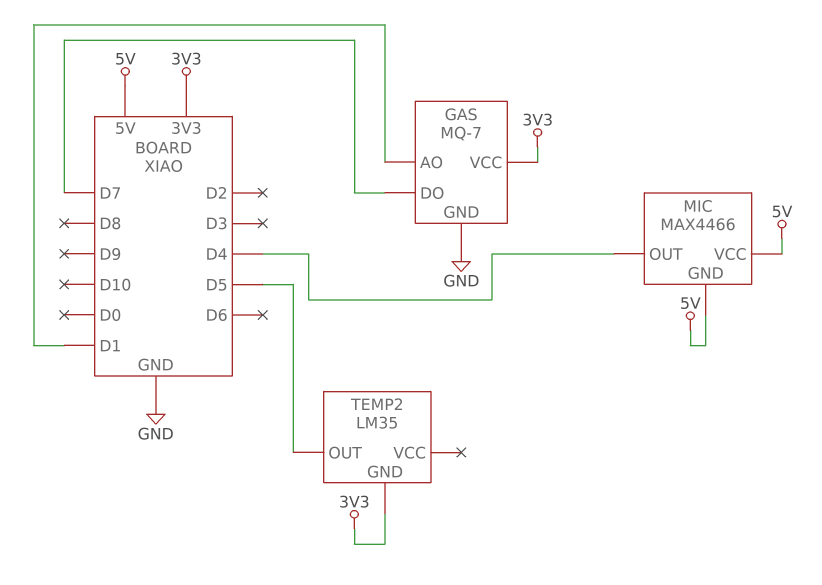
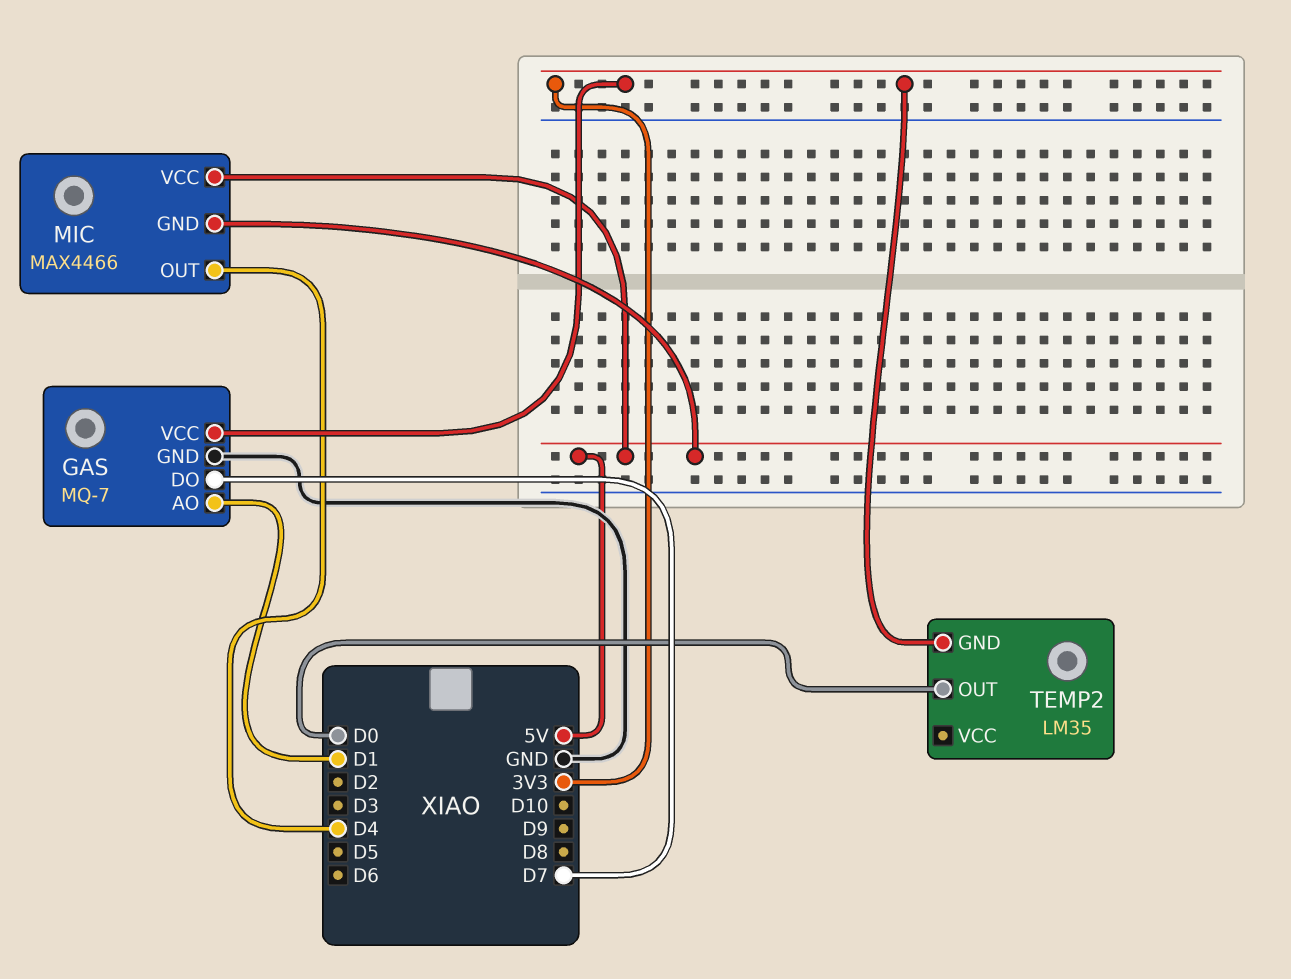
TEMP2 pin OUT: D5 -> D0

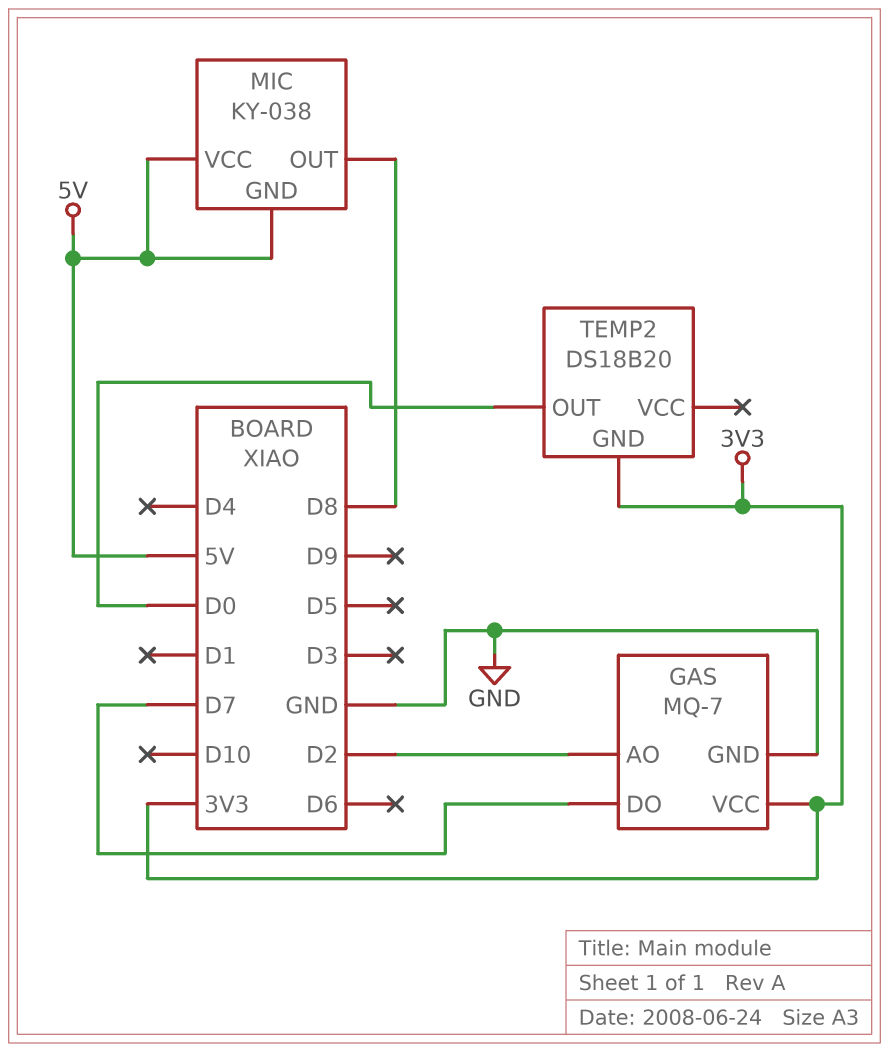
GAS pin AO: D1 -> D2
MIC: MAX4466 -> KY-038
MIC pin OUT: D4 -> D8
TEMP2: LM35 -> DS18B20

